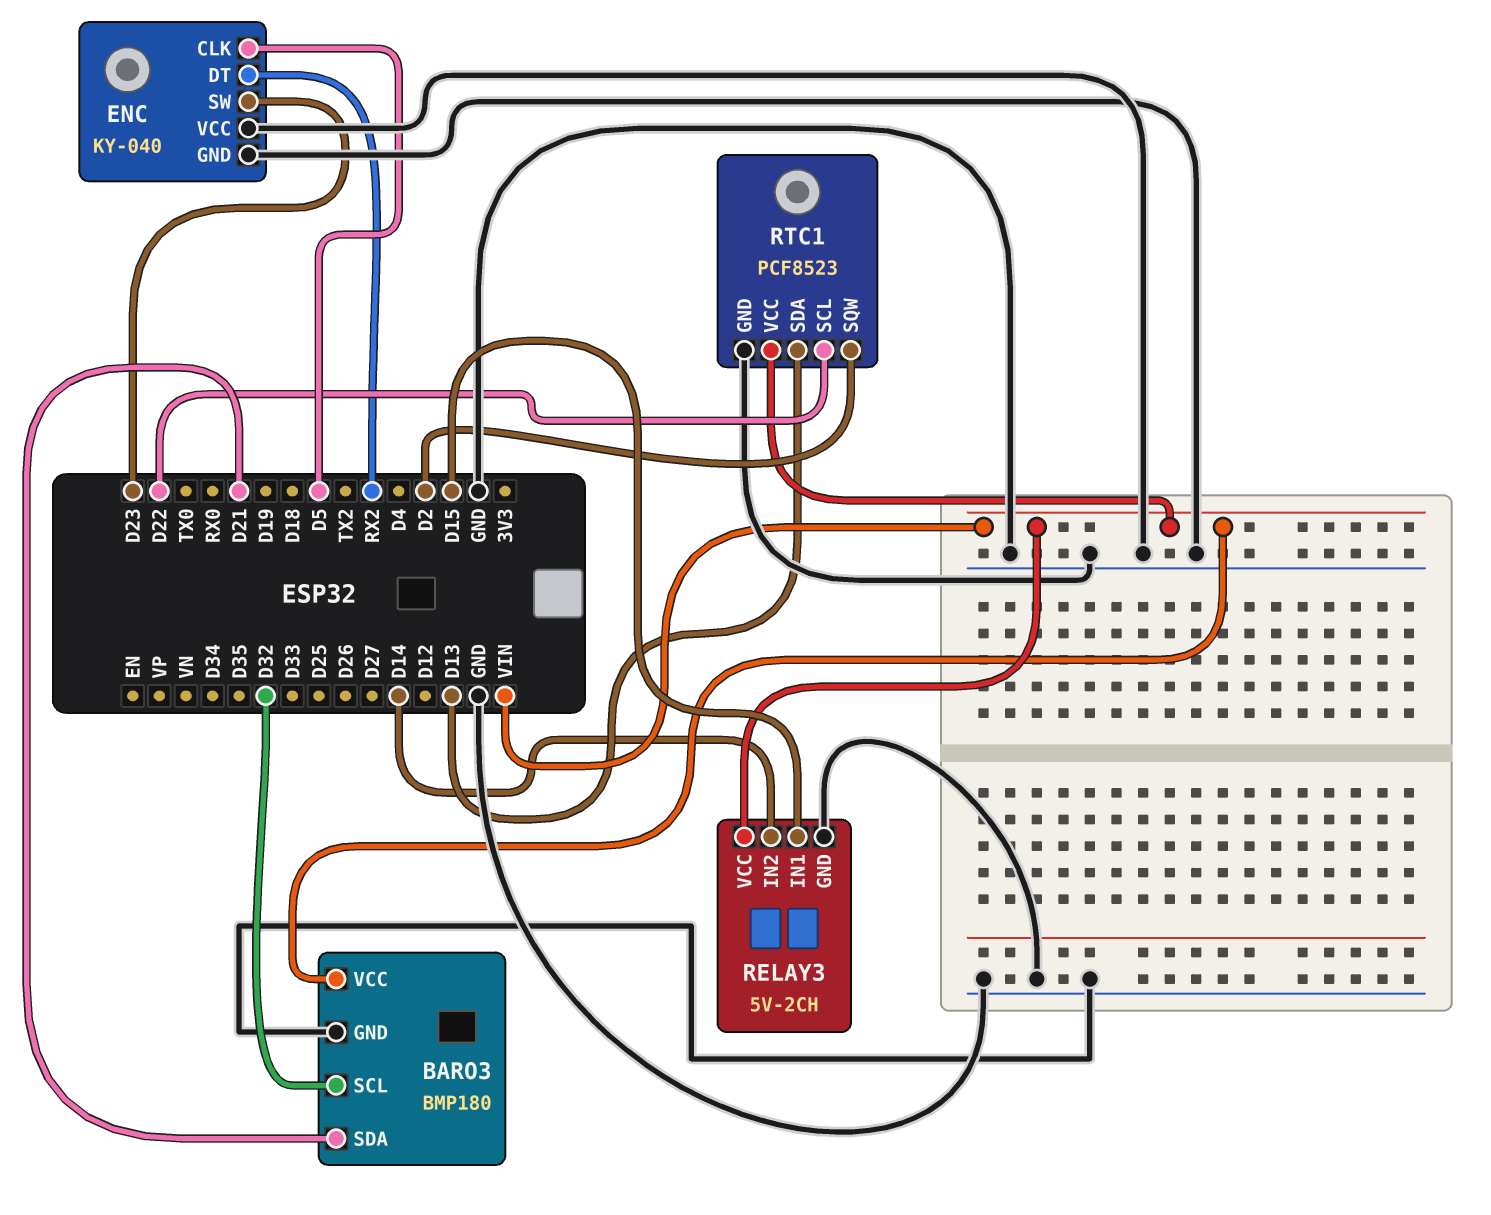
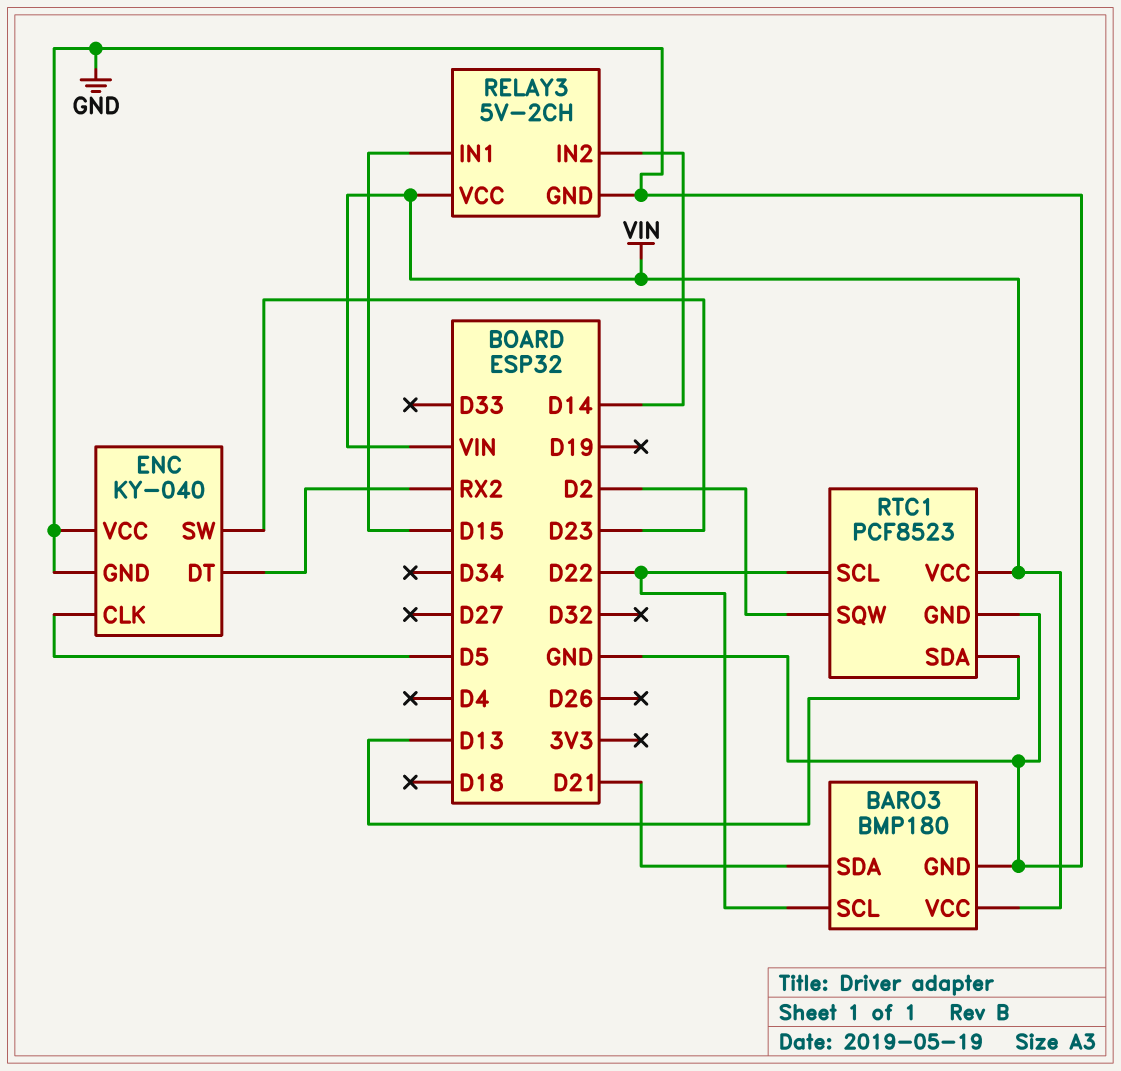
BARO3 pin SCL: D32 -> D22

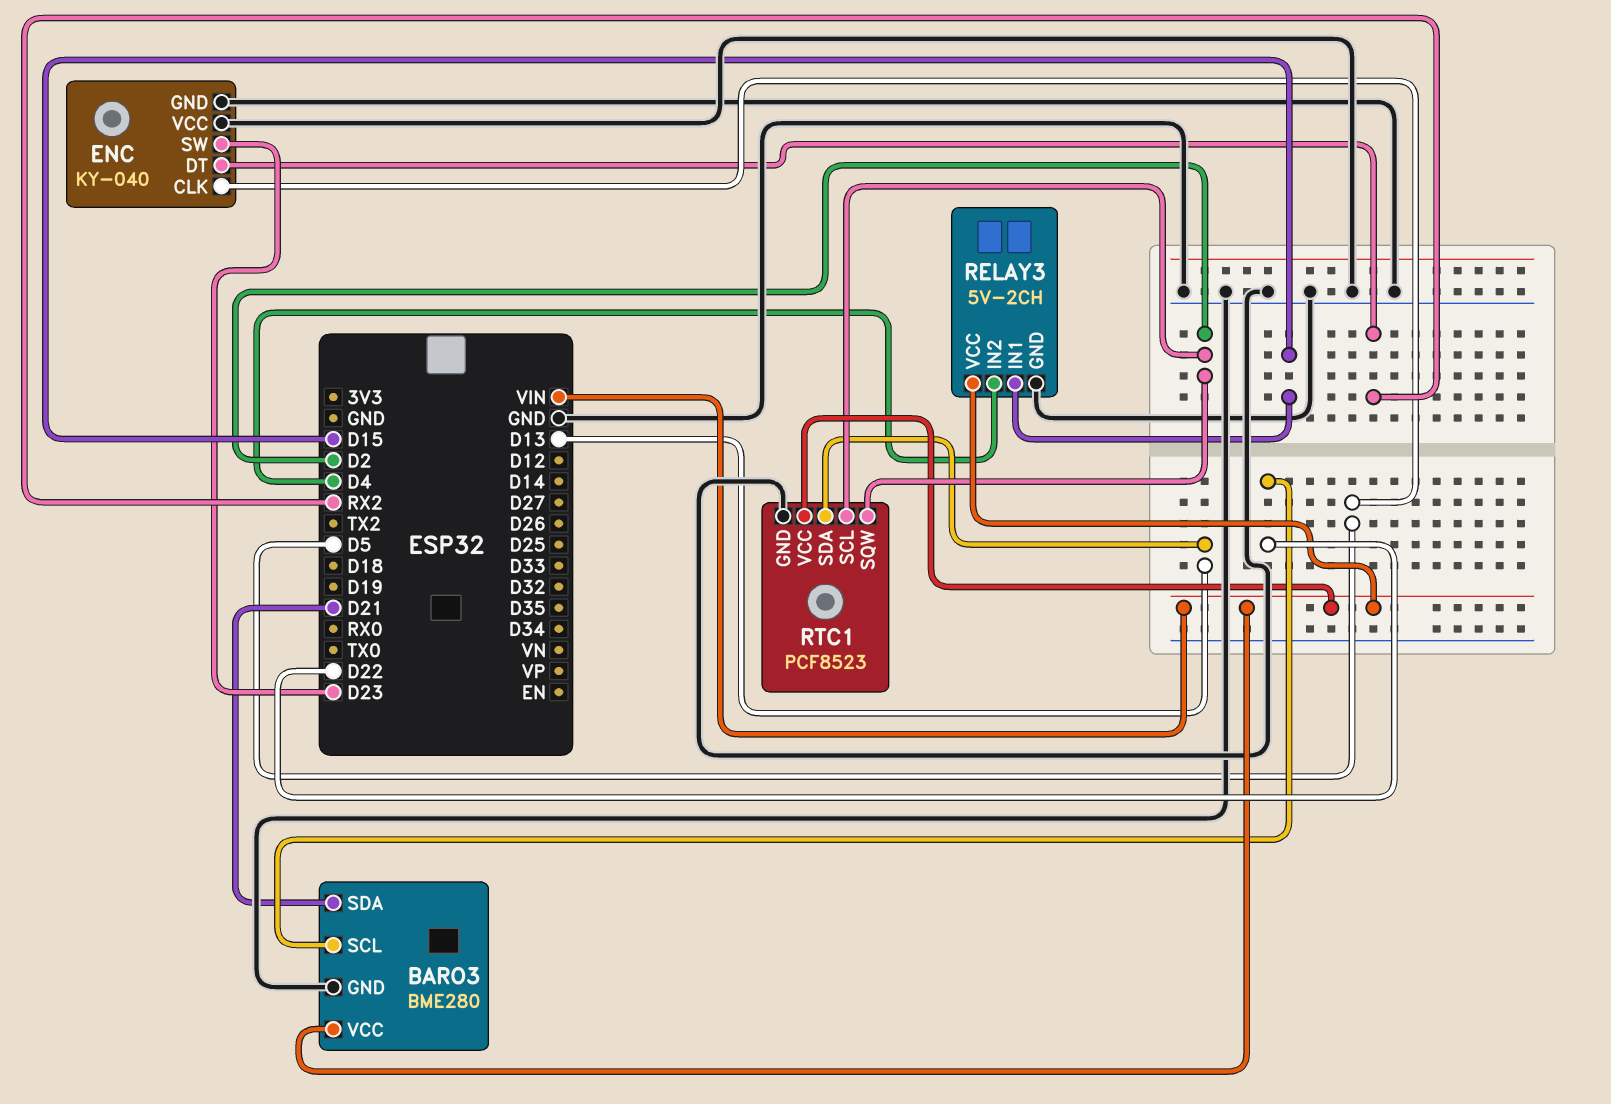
BARO3: BMP180 -> BME280
RELAY3 pin IN2: D14 -> D4
RTC1 pin SCL: D22 -> D2

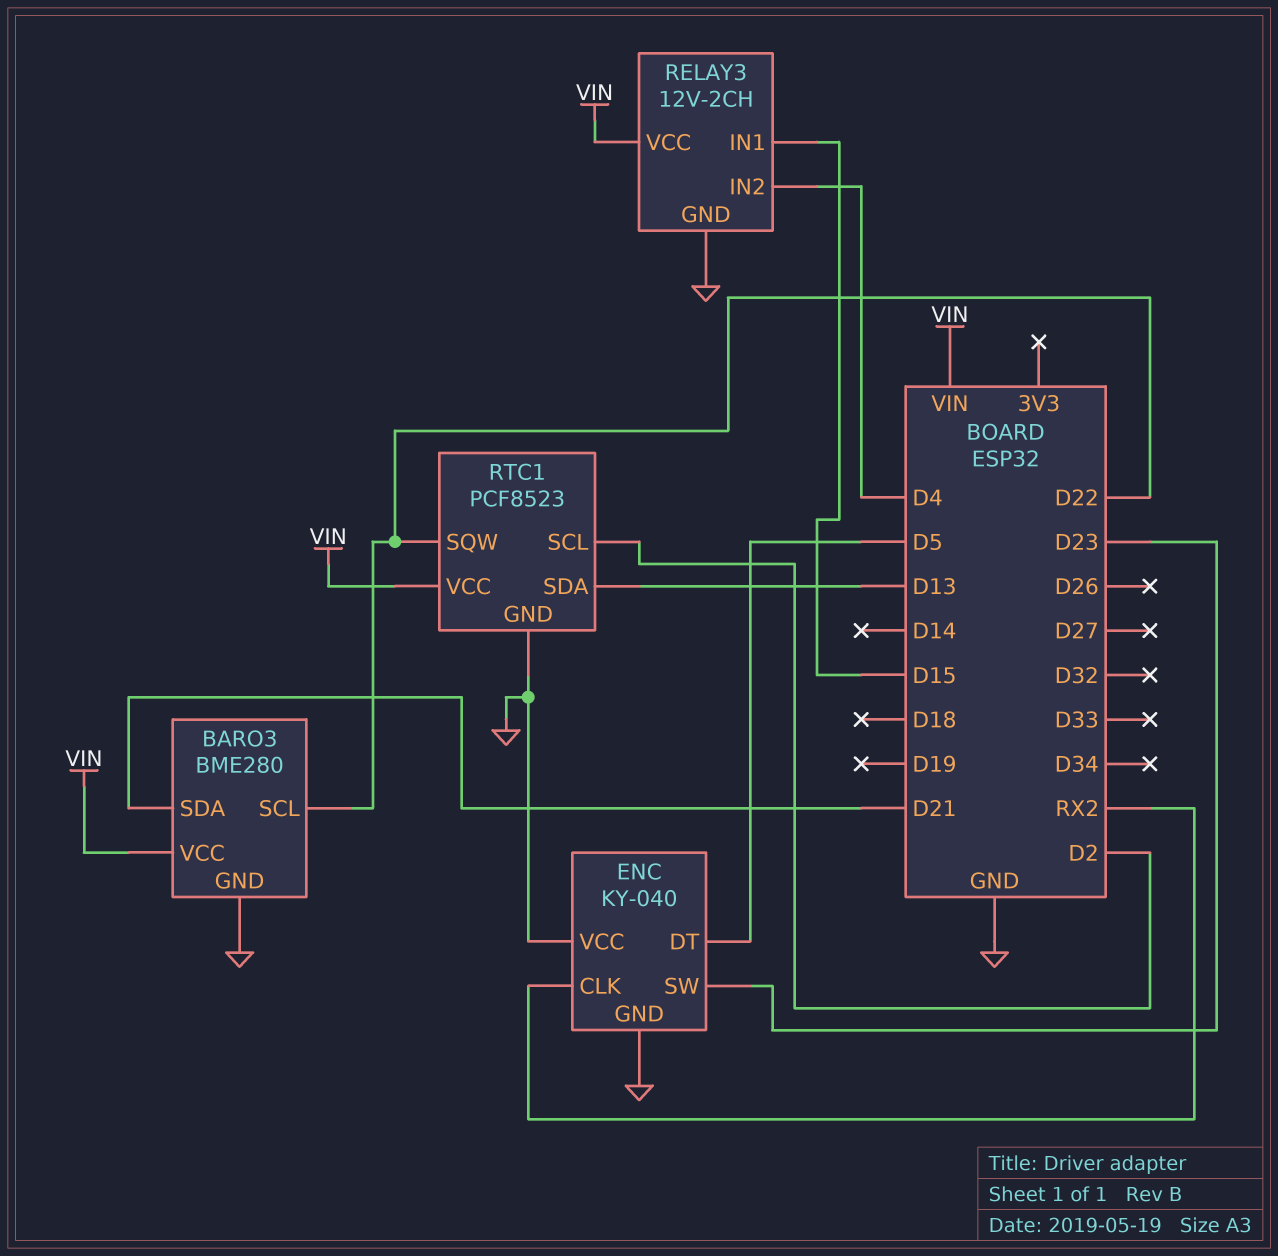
ENC pin CLK: D5 -> RX2
ENC pin DT: RX2 -> D5
RELAY3: 5V-2CH -> 12V-2CH
RTC1 pin SQW: D2 -> D22

